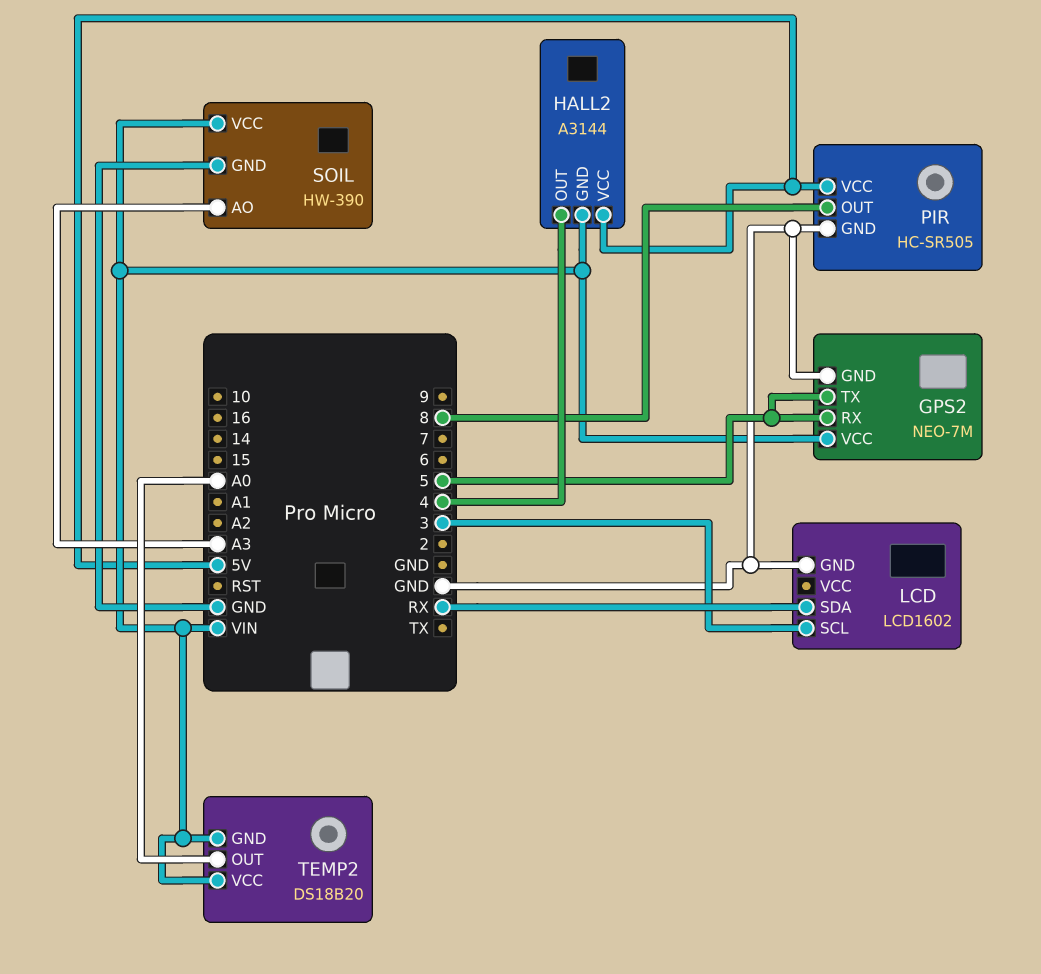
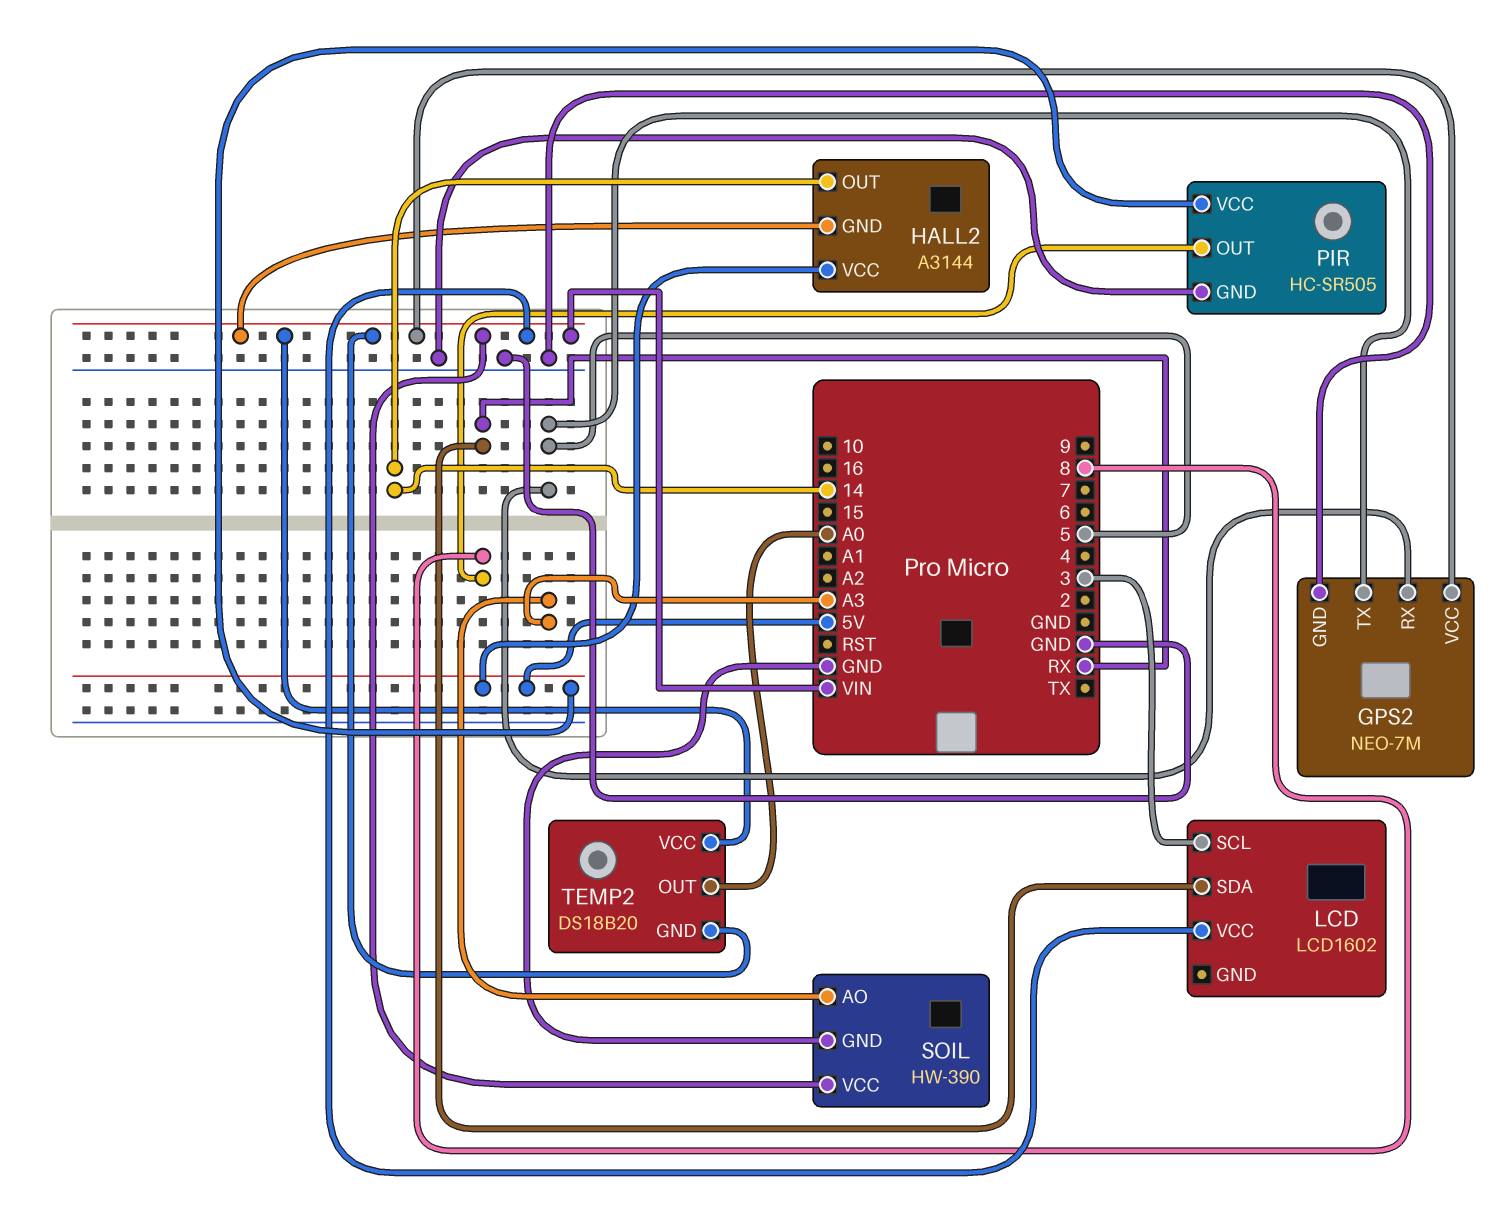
HALL2 pin OUT: 4 -> 14
LCD pin GND: GND -> none
LCD pin VCC: none -> VIN

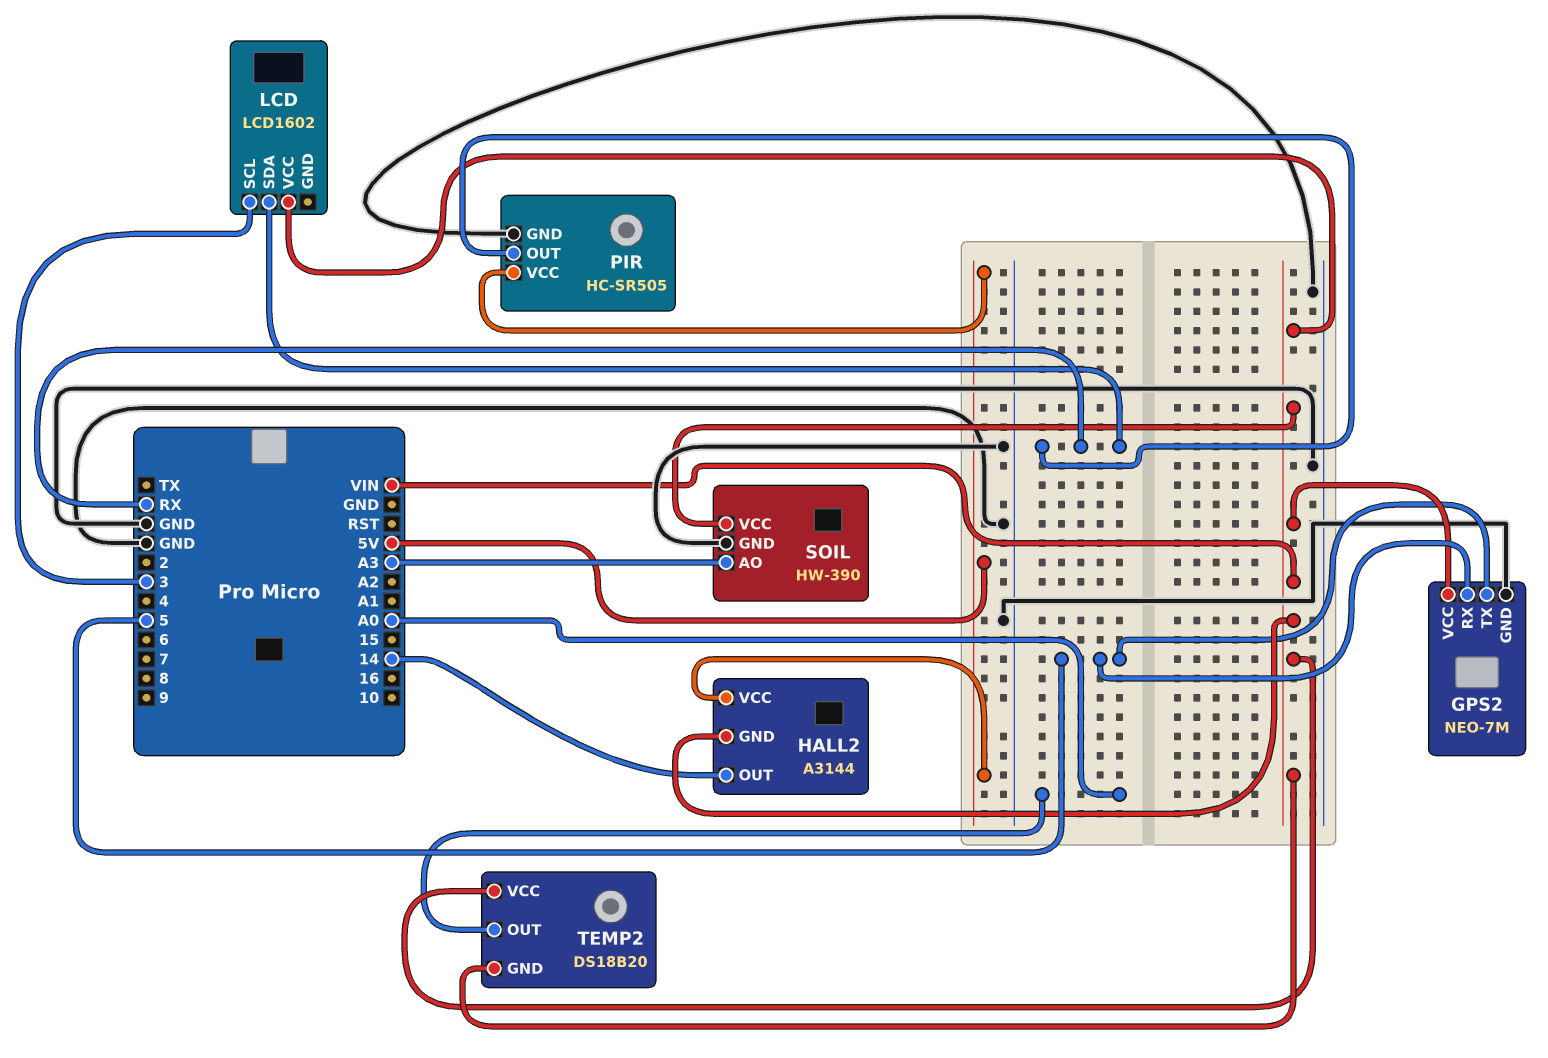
PIR pin OUT: 8 -> RX

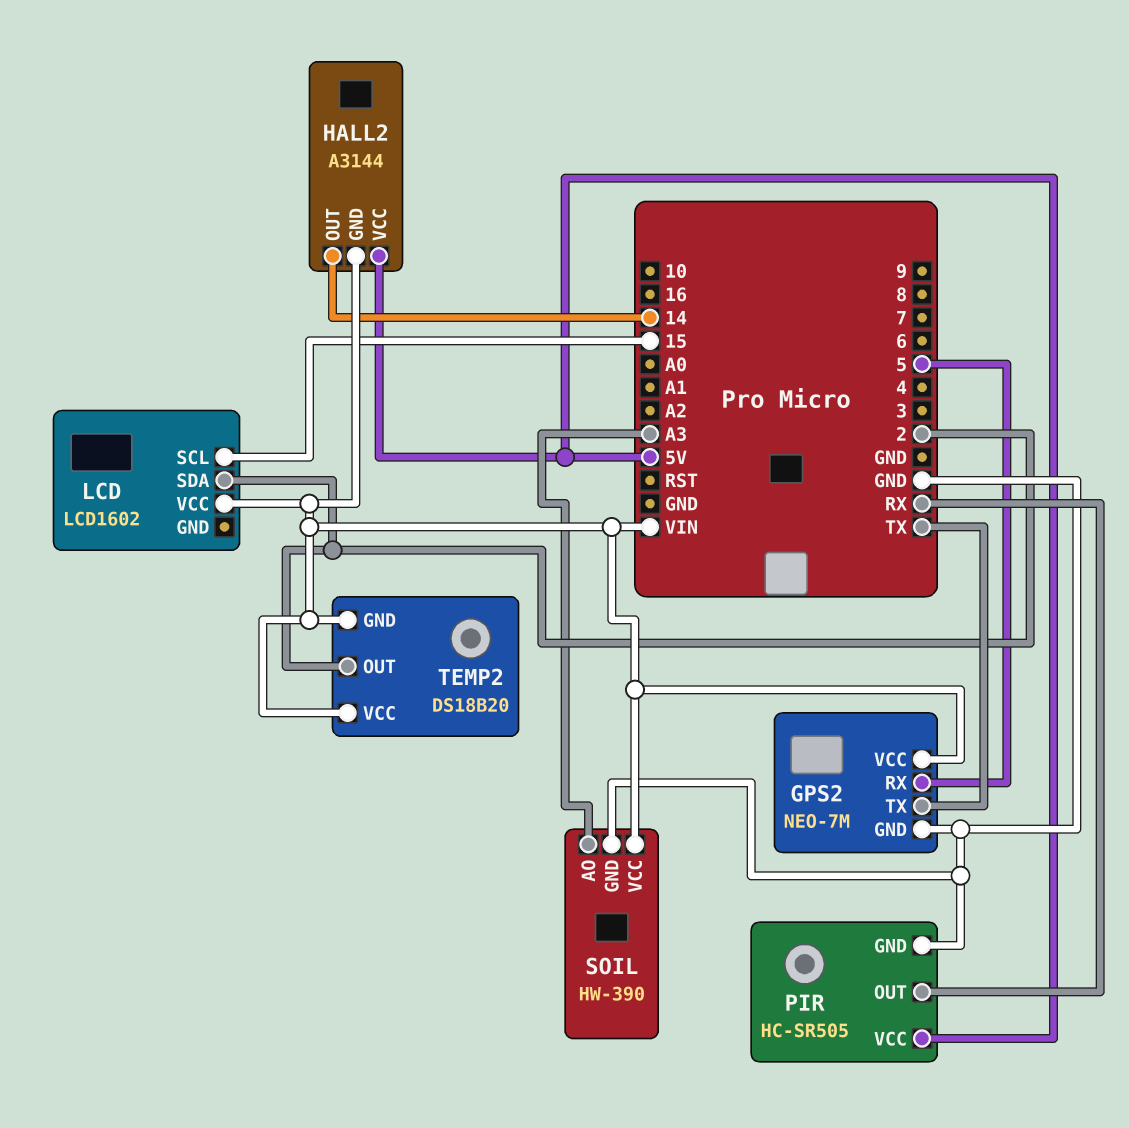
GPS2 pin TX: 5 -> TX
LCD pin SCL: 3 -> 15
LCD pin SDA: RX -> 2
TEMP2 pin OUT: A0 -> 2

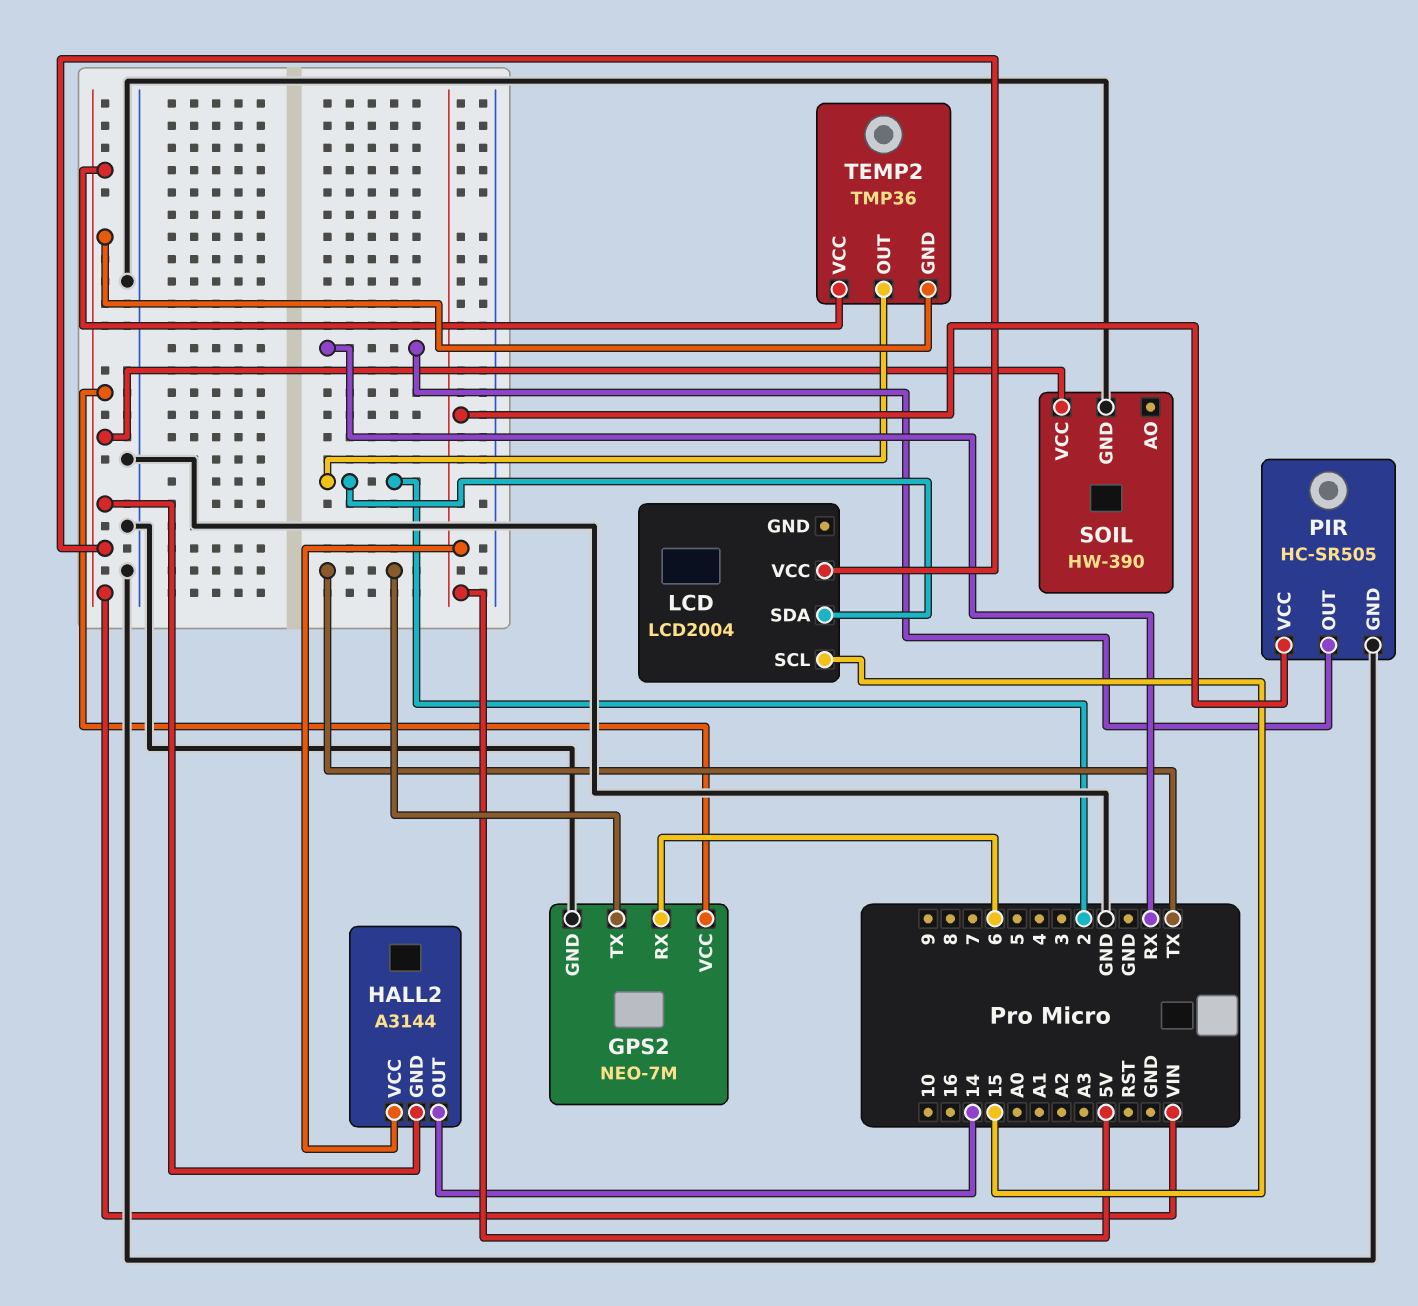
GPS2 pin RX: 5 -> 6
LCD: LCD1602 -> LCD2004
SOIL pin AO: A3 -> none
TEMP2: DS18B20 -> TMP36

